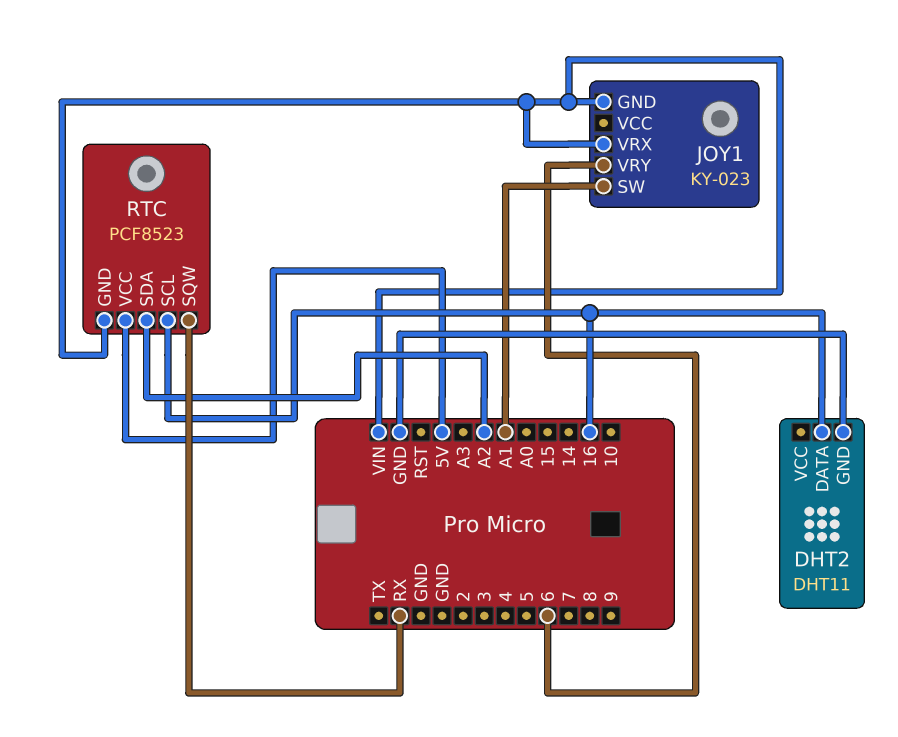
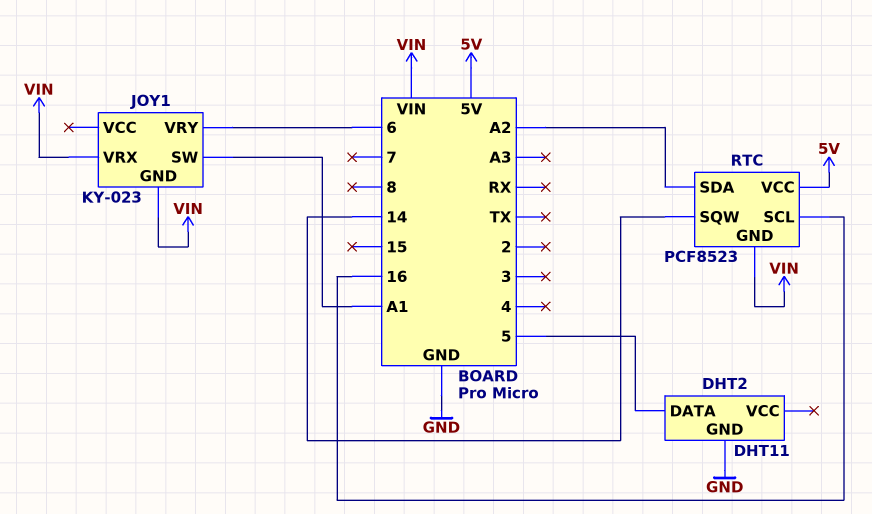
DHT2 pin DATA: 16 -> 5
RTC pin SQW: RX -> 14

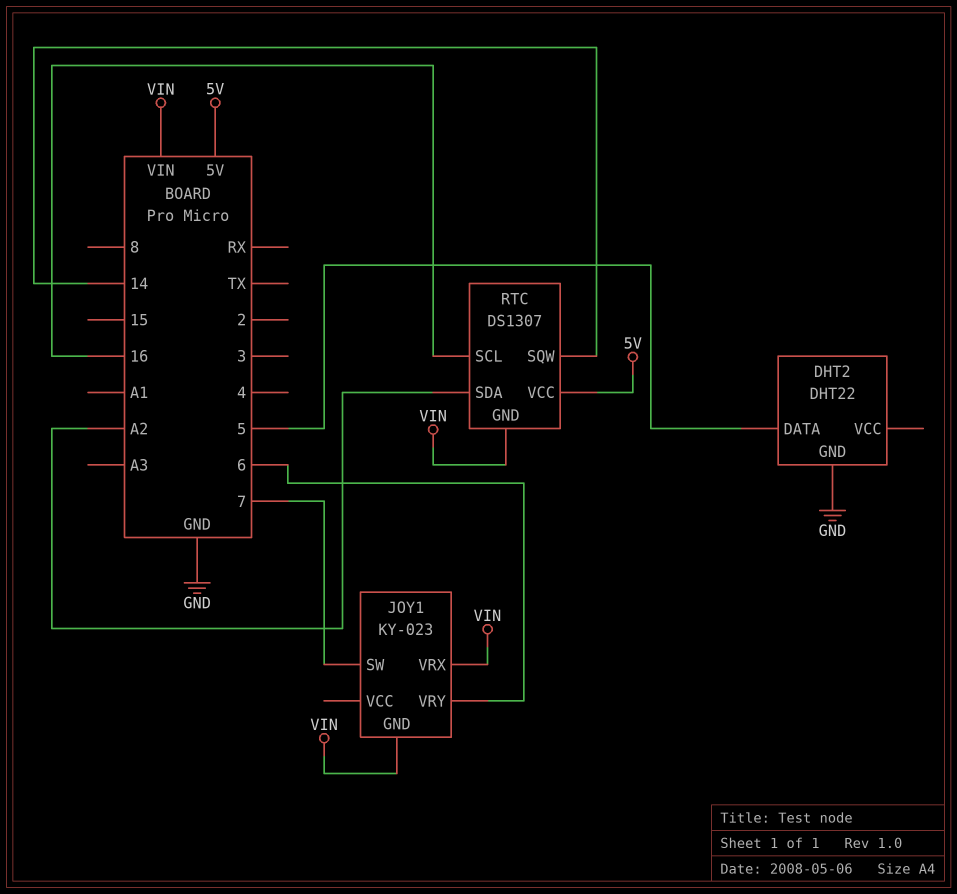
DHT2: DHT11 -> DHT22
JOY1 pin SW: A1 -> 7
RTC: PCF8523 -> DS1307

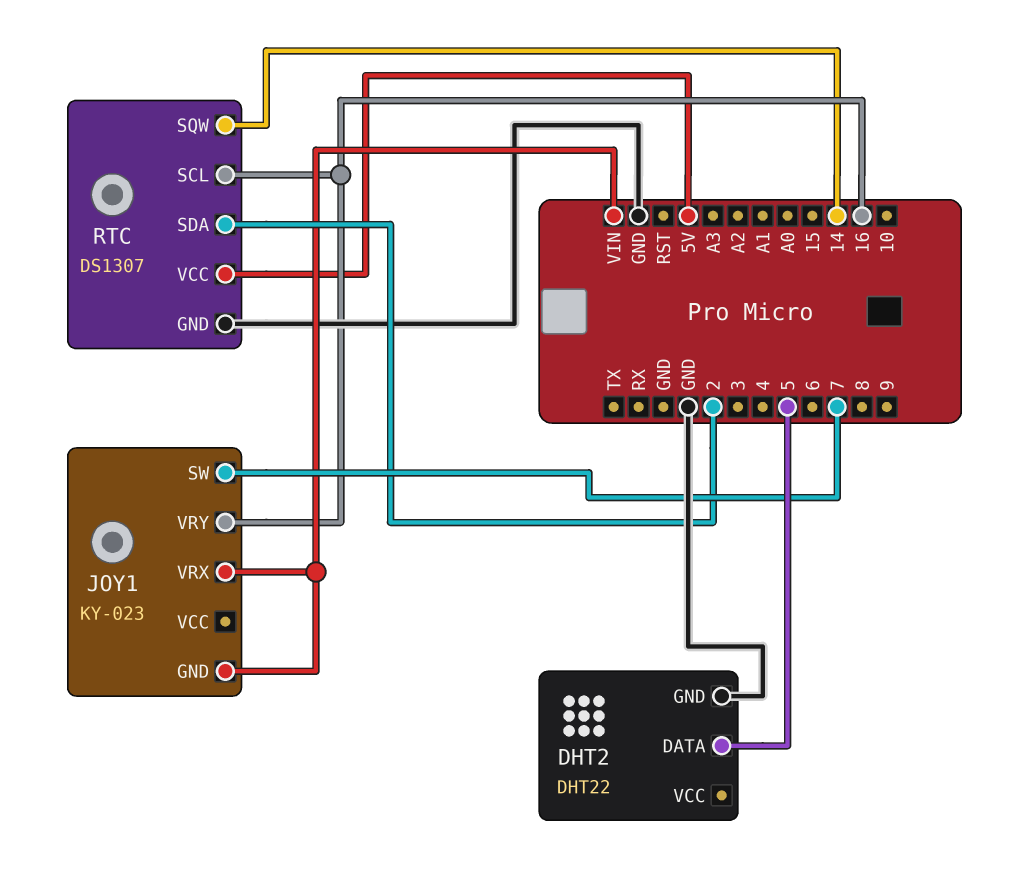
JOY1 pin VRY: 6 -> 16
RTC pin GND: VIN -> GND
RTC pin SDA: A2 -> 2

